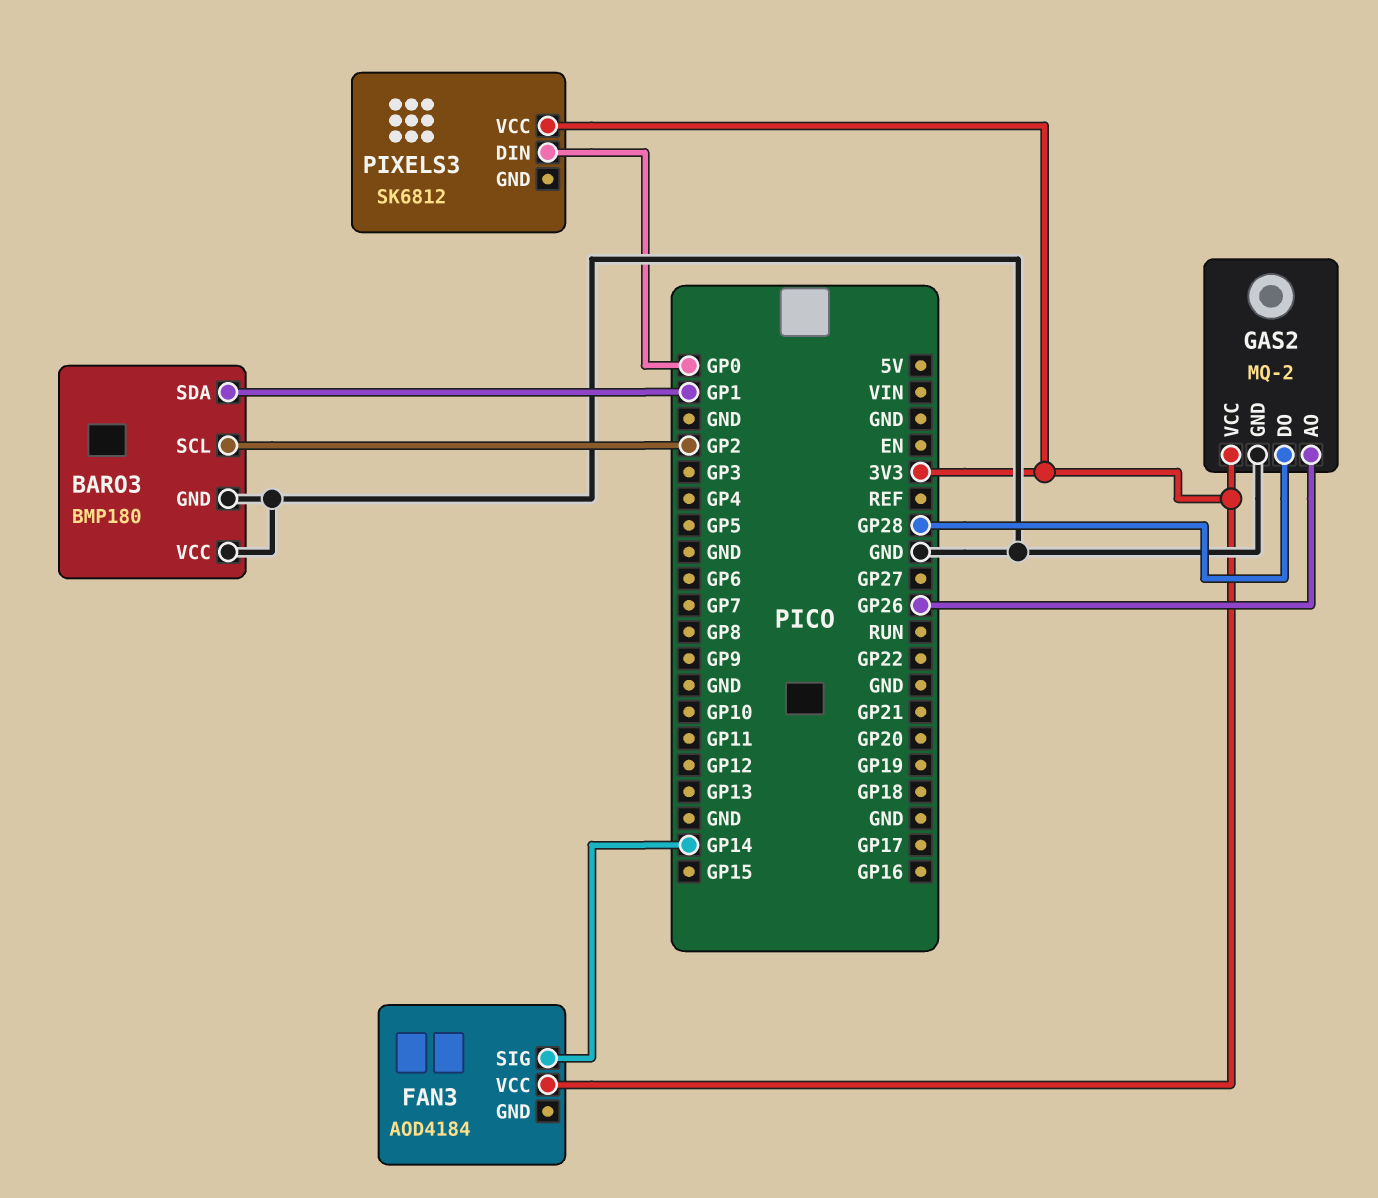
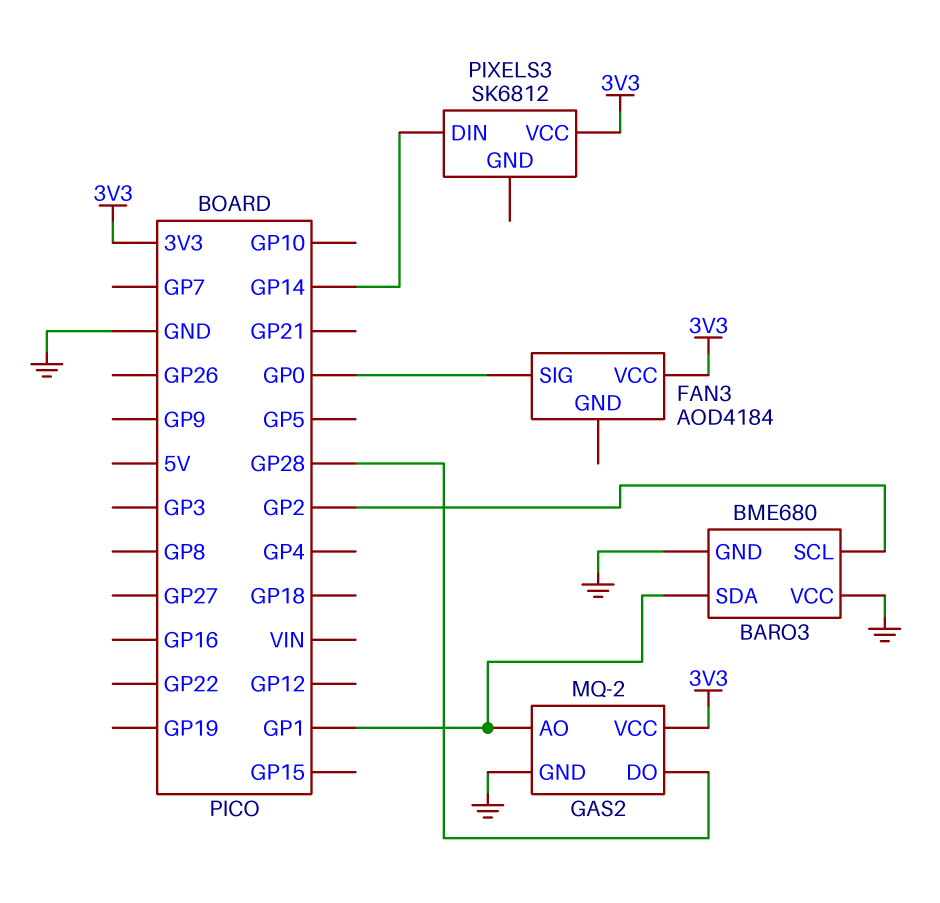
BARO3: BMP180 -> BME680
FAN3 pin SIG: GP14 -> GP0
GAS2 pin AO: GP26 -> GP1
PIXELS3 pin DIN: GP0 -> GP14

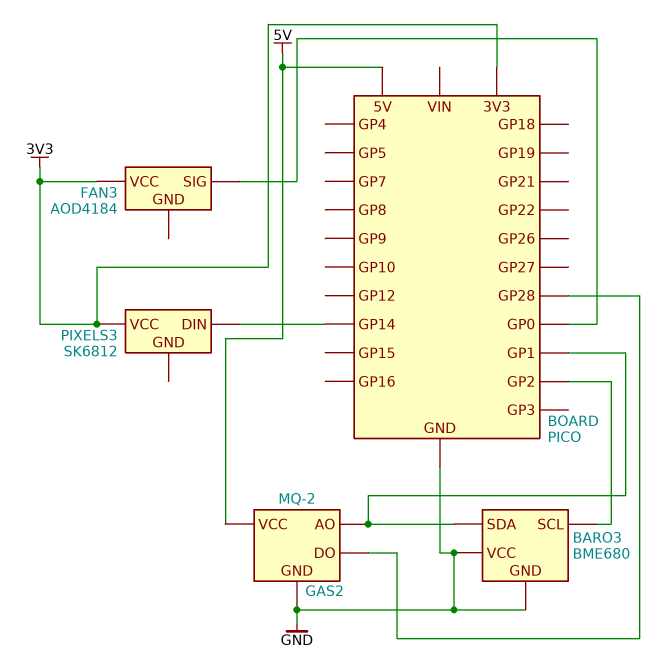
GAS2 pin VCC: 3V3 -> 5V

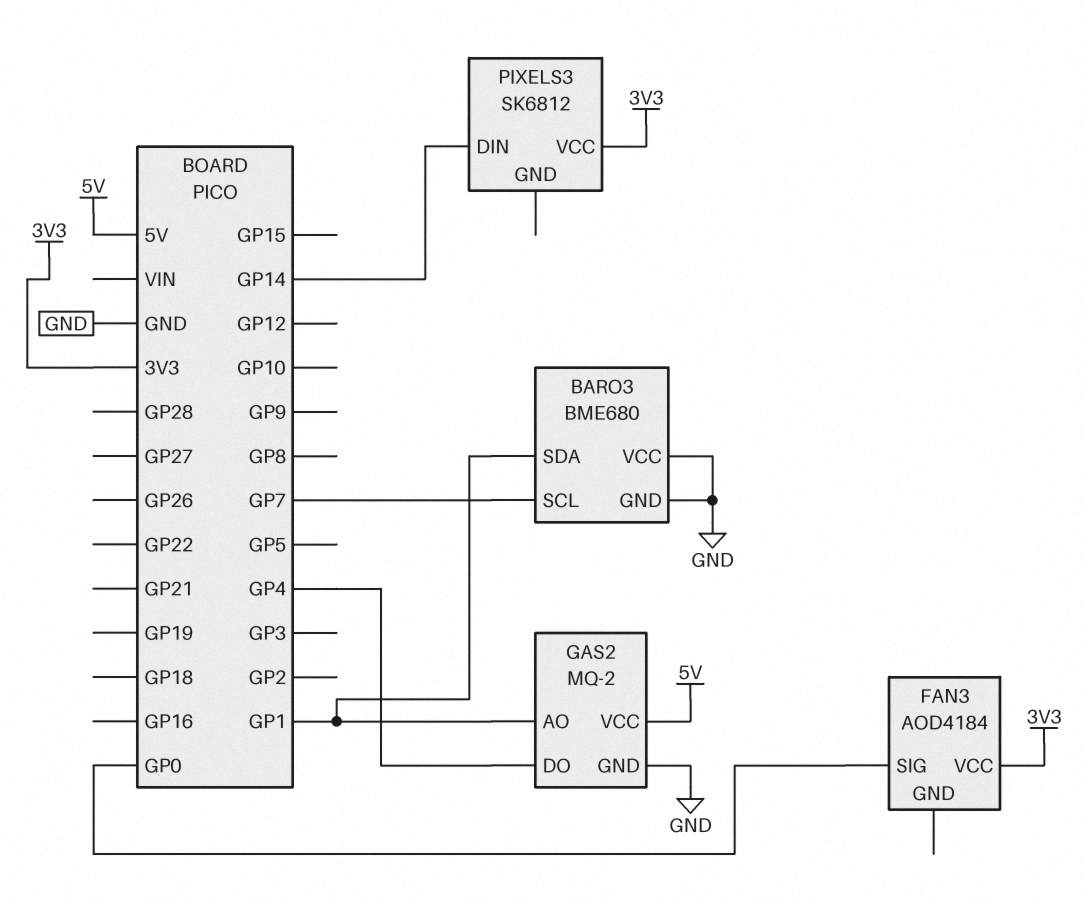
BARO3 pin SCL: GP2 -> GP7
GAS2 pin DO: GP28 -> GP4

